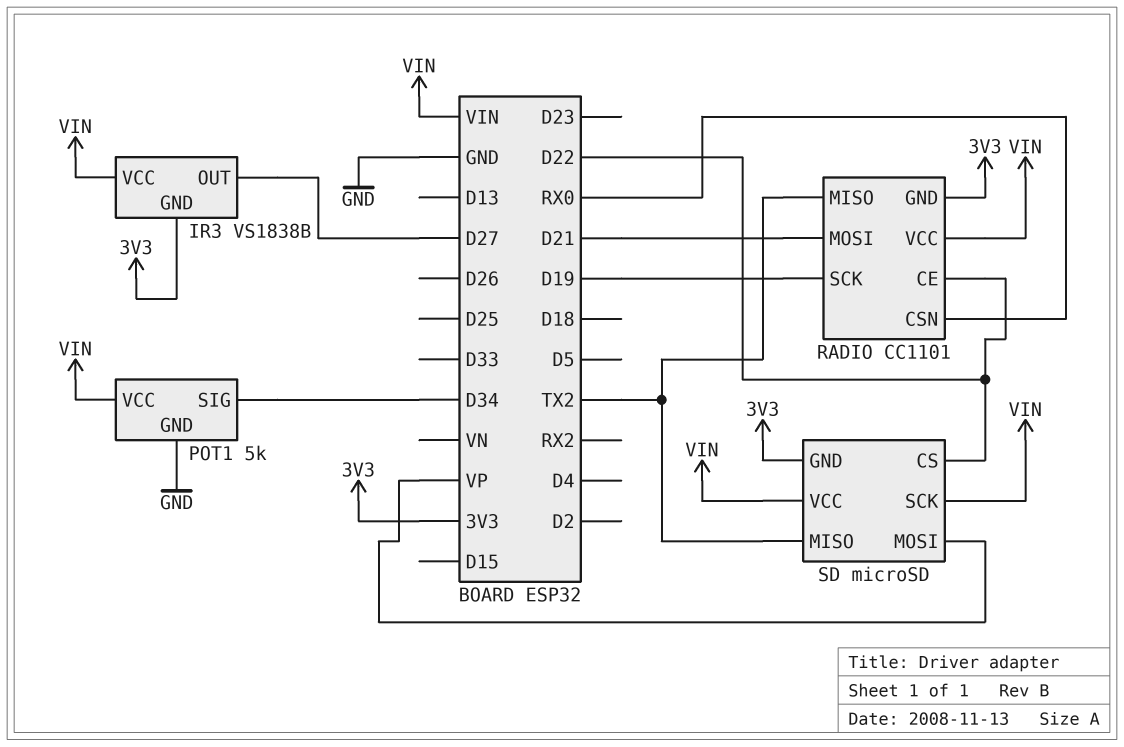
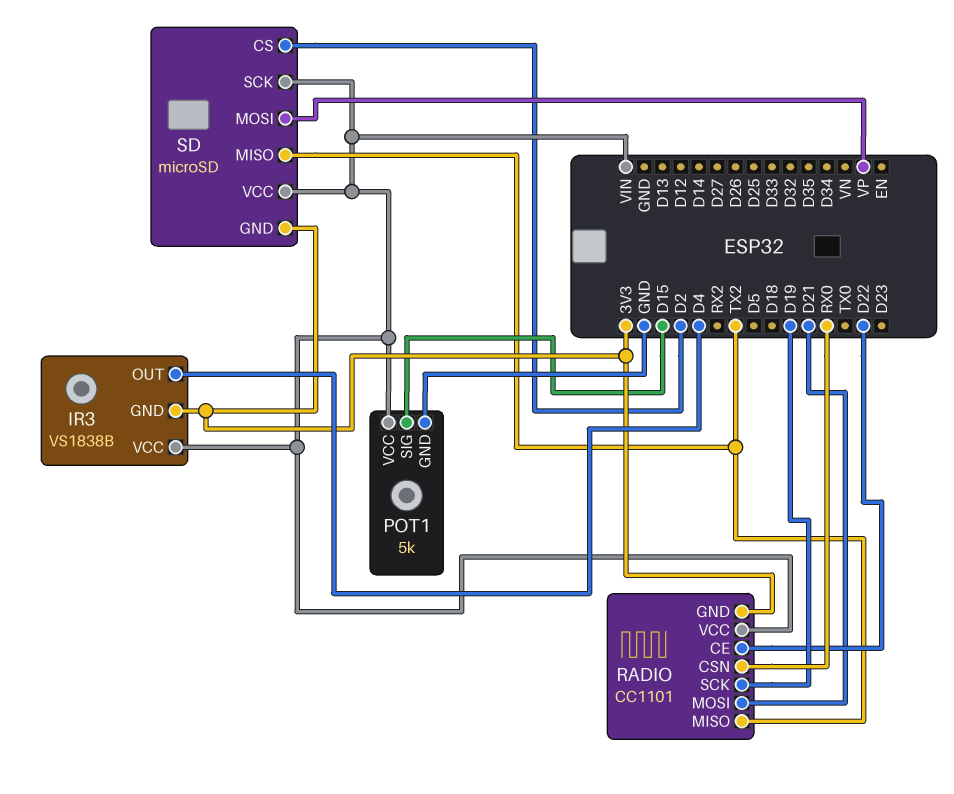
IR3 pin OUT: D27 -> D4
POT1 pin SIG: D34 -> D15
SD pin CS: D22 -> D2

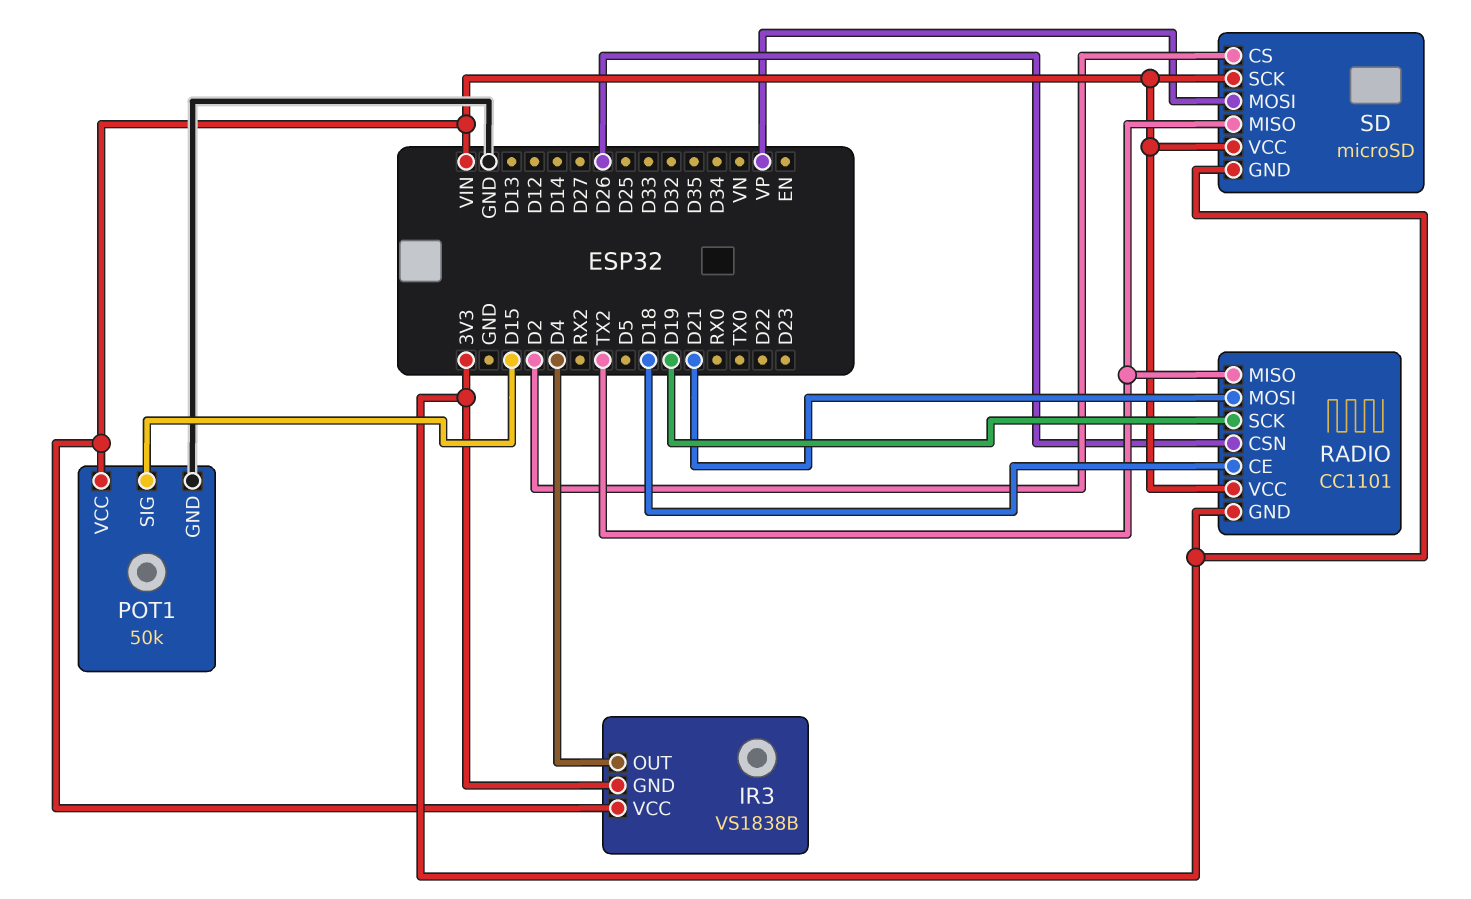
POT1: 5k -> 50k
RADIO pin CE: D22 -> D18
RADIO pin CSN: RX0 -> D26

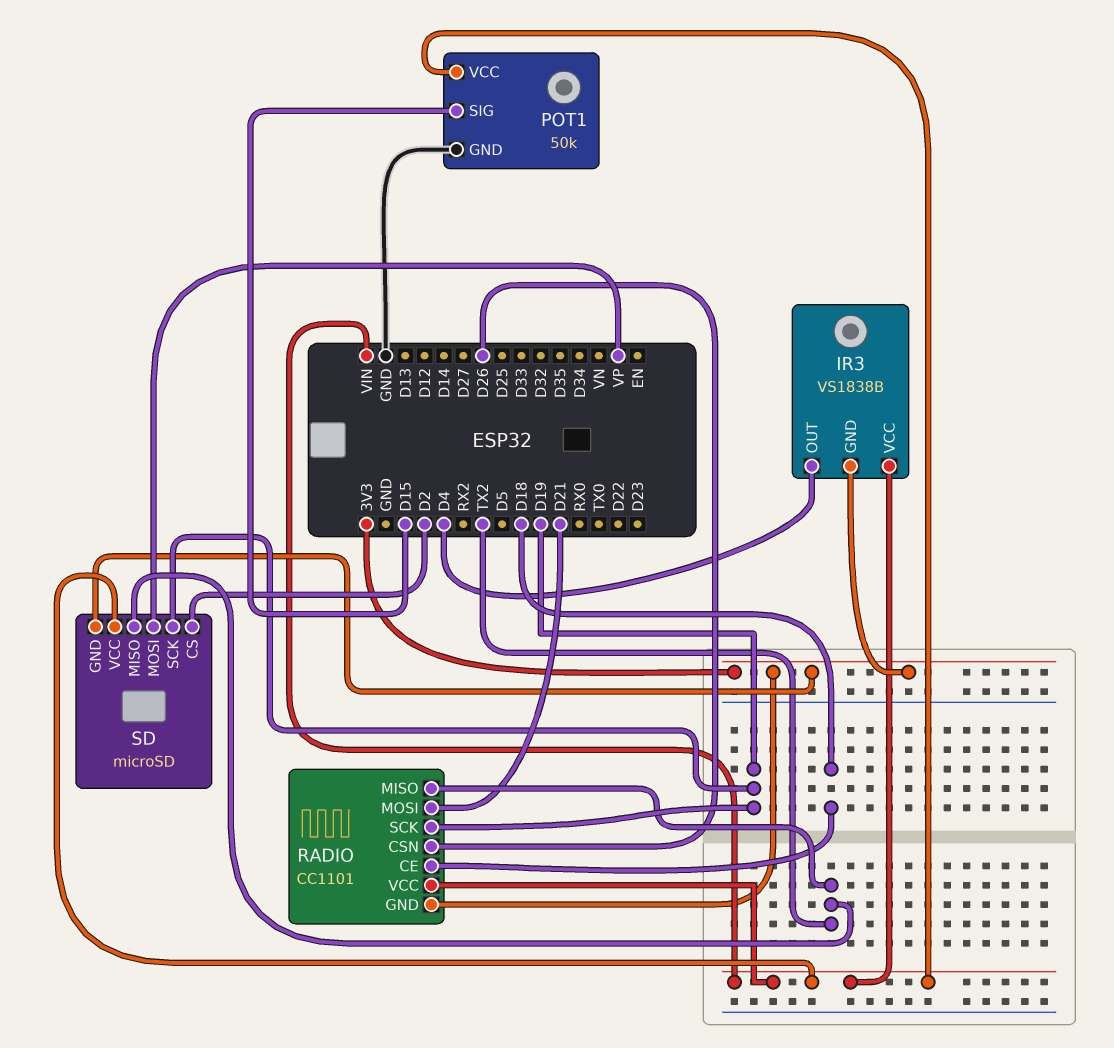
SD pin SCK: VIN -> D19

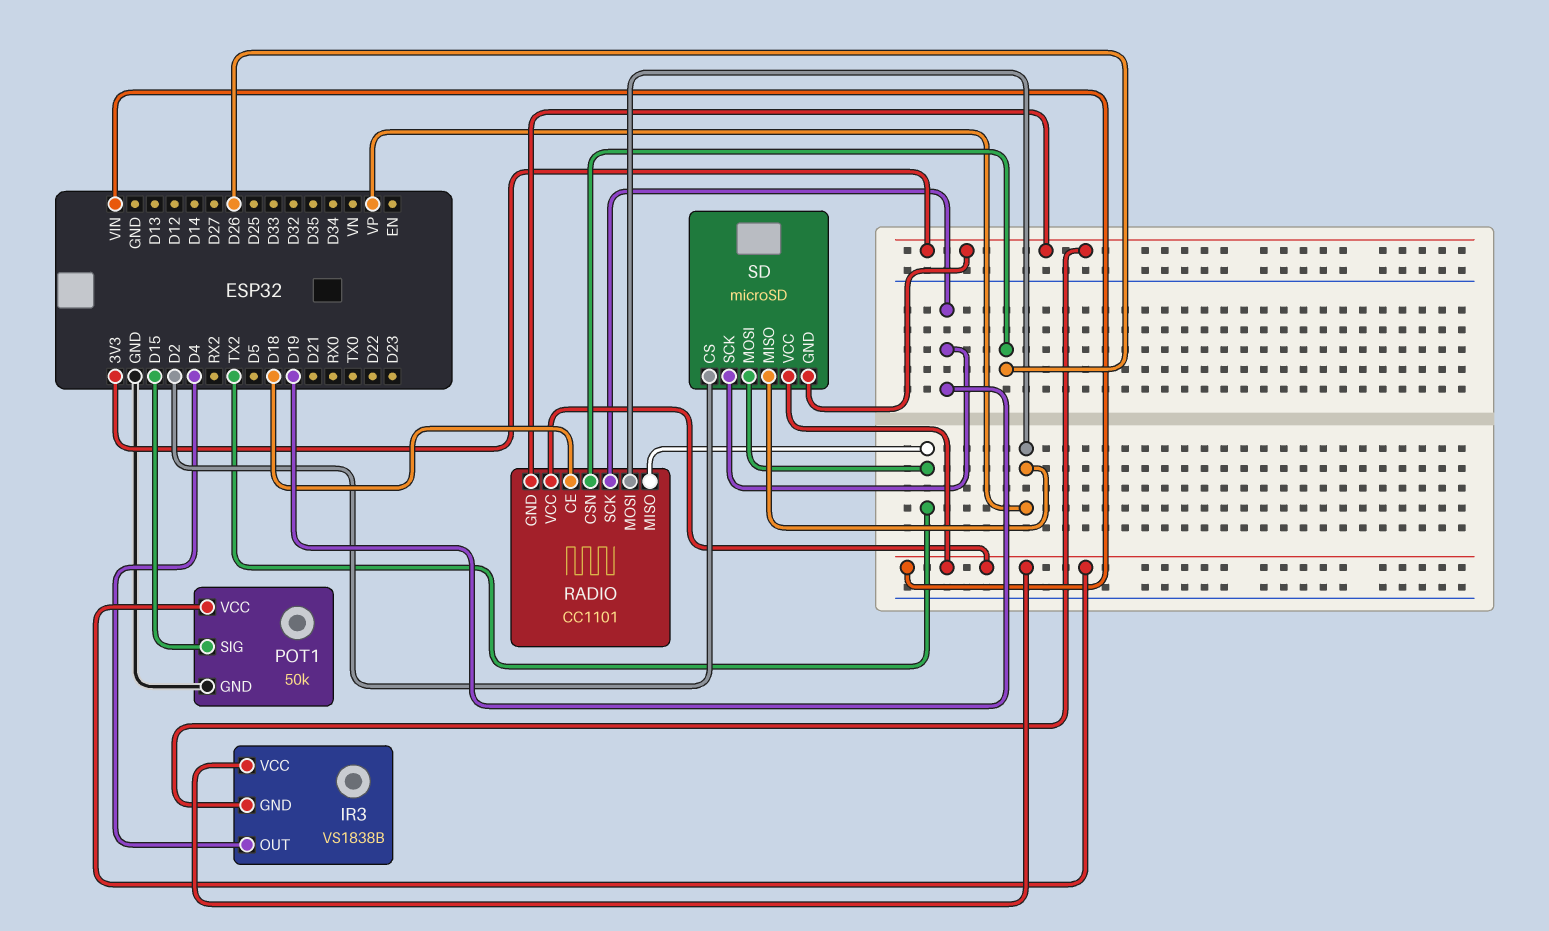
RADIO pin MOSI: D21 -> VP
SD pin MISO: TX2 -> VP
SD pin MOSI: VP -> TX2

